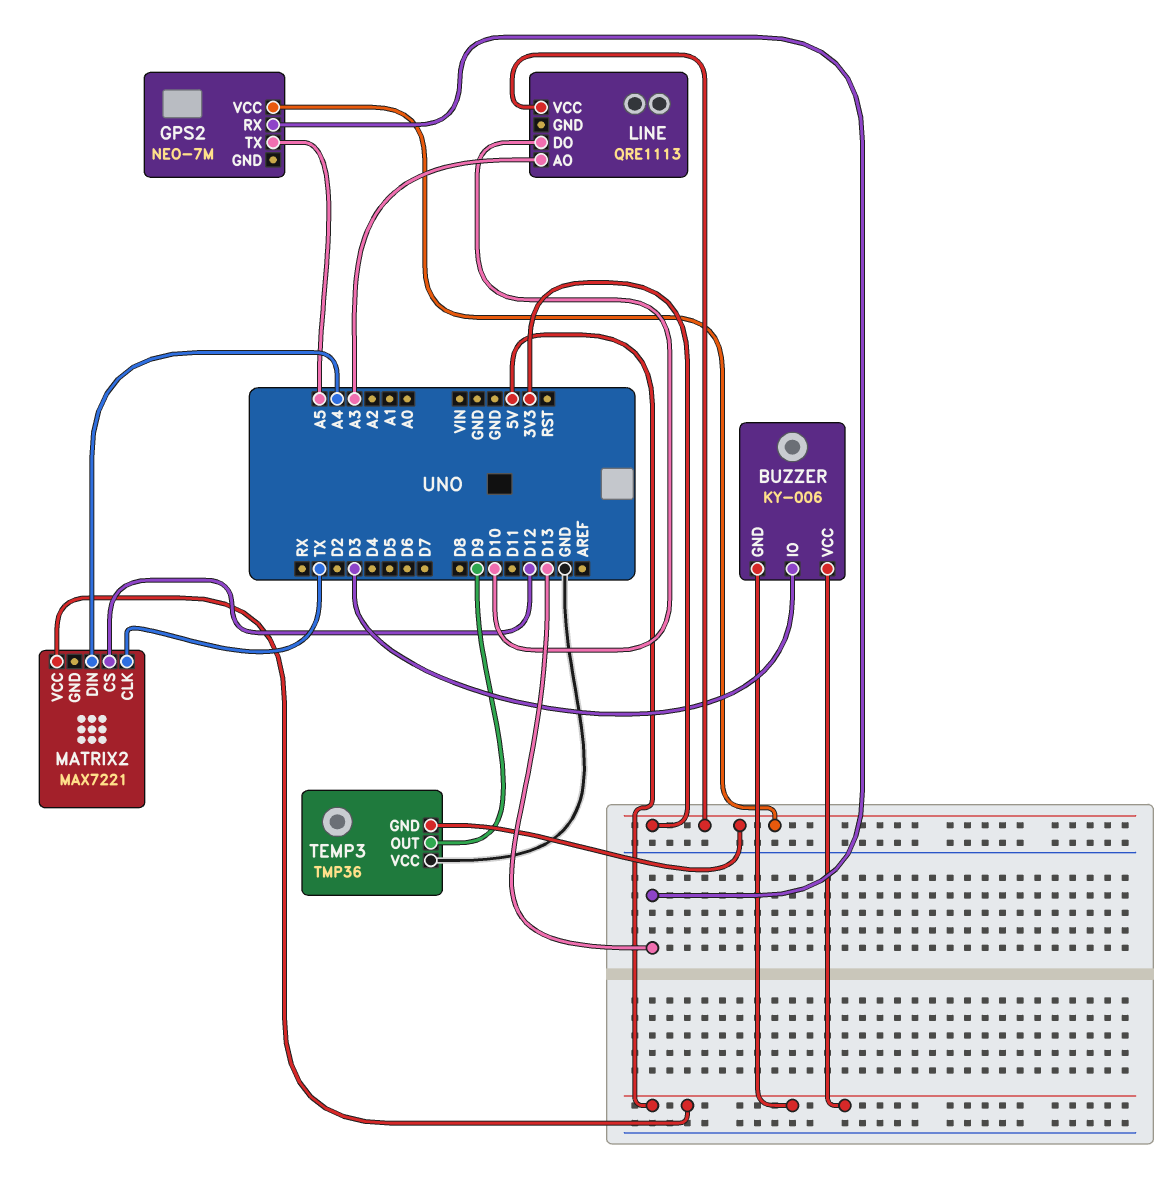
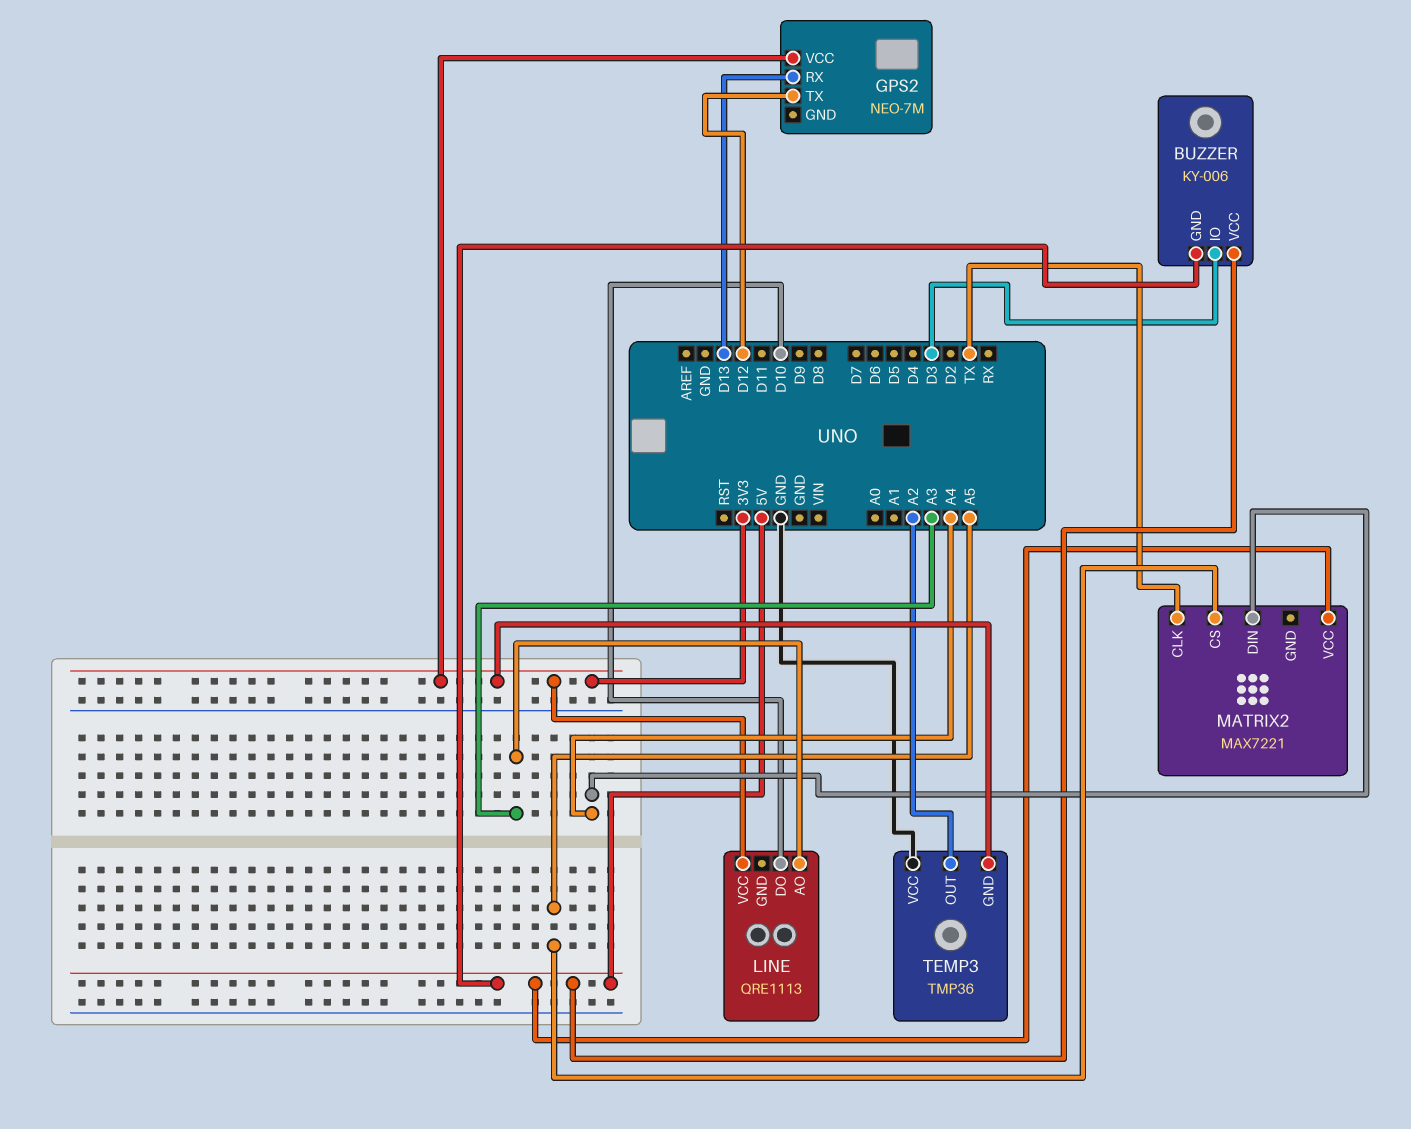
GPS2 pin TX: A5 -> D12
MATRIX2 pin CS: D12 -> A5
TEMP3 pin OUT: D9 -> A2

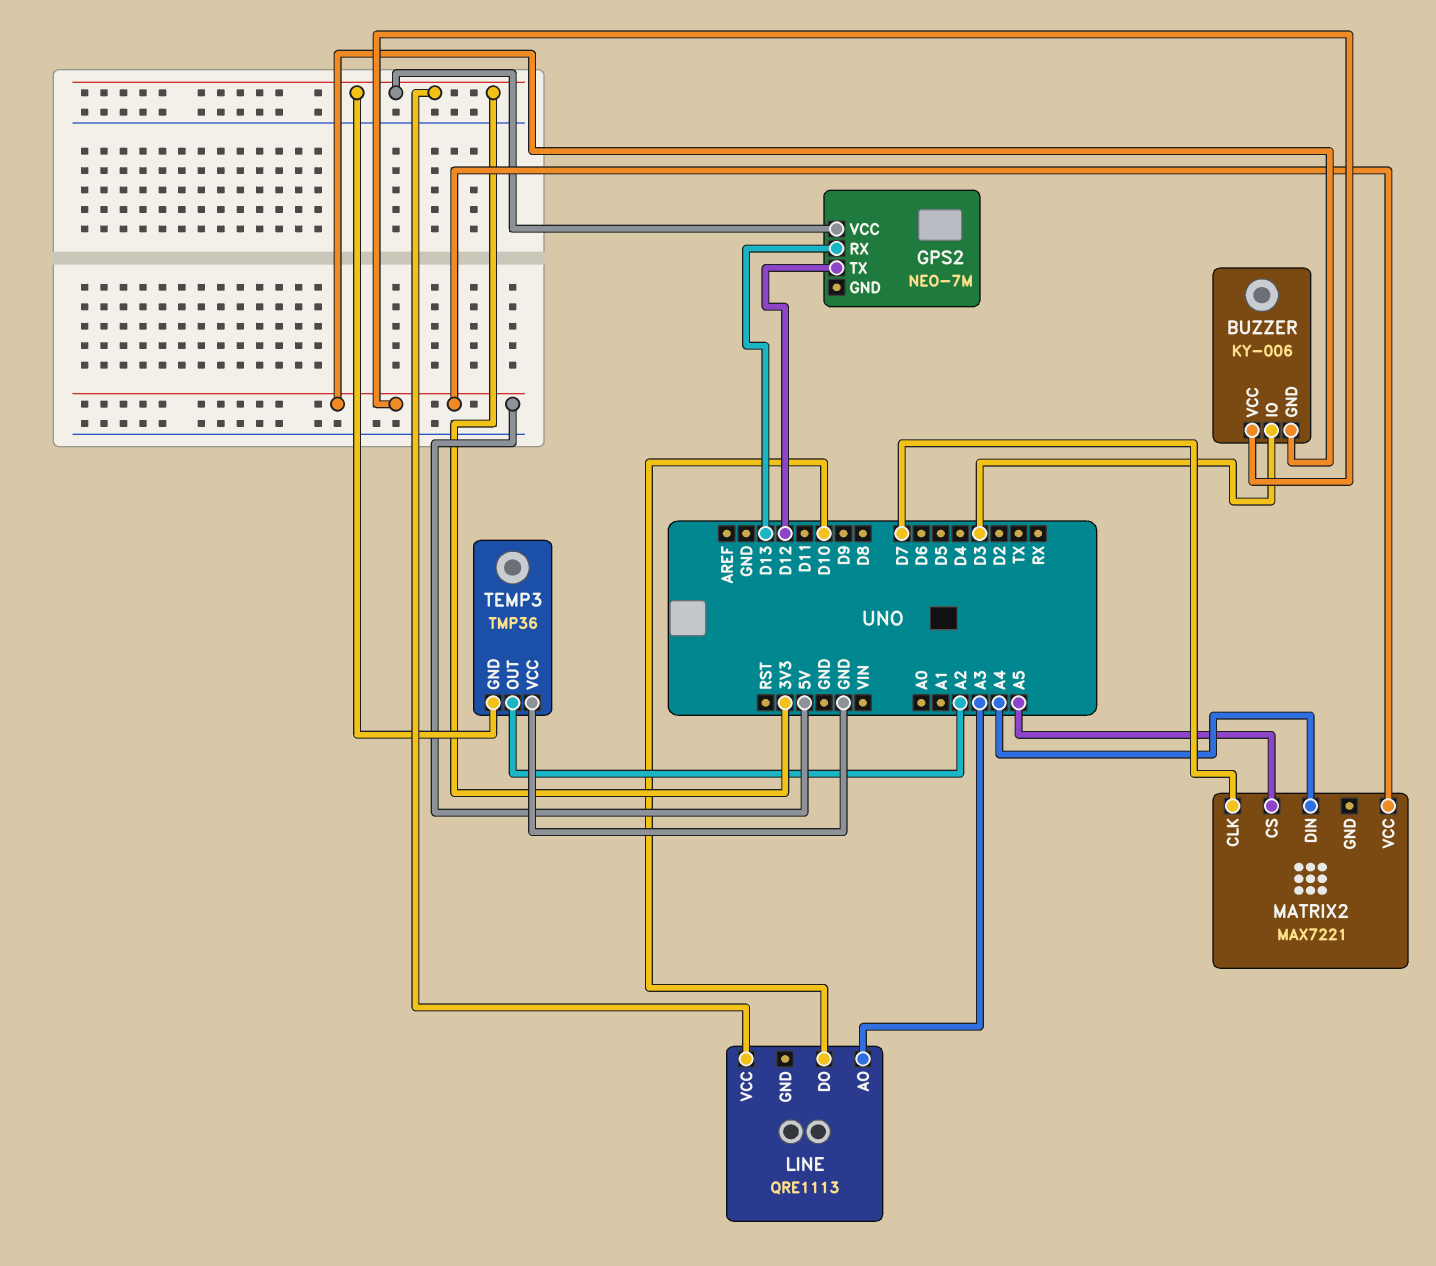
MATRIX2 pin CLK: TX -> D7

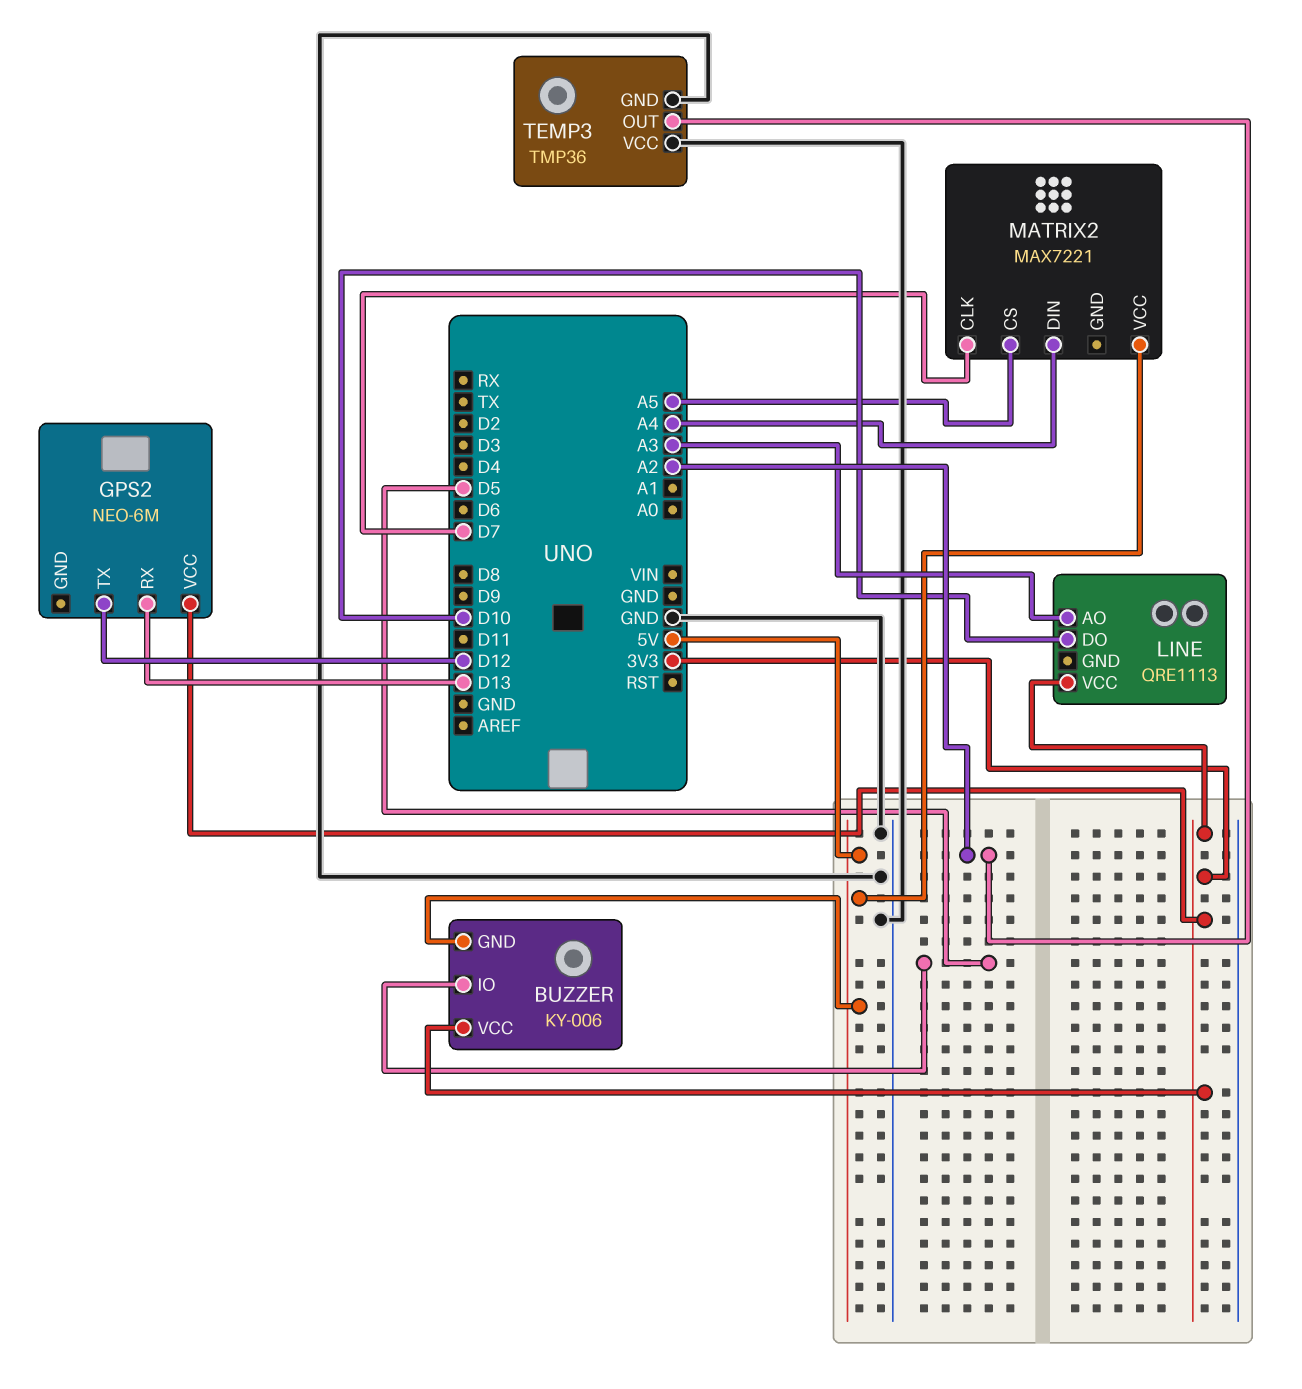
BUZZER pin IO: D3 -> D5
BUZZER pin VCC: 5V -> 3V3
GPS2: NEO-7M -> NEO-6M
TEMP3 pin GND: 3V3 -> GND

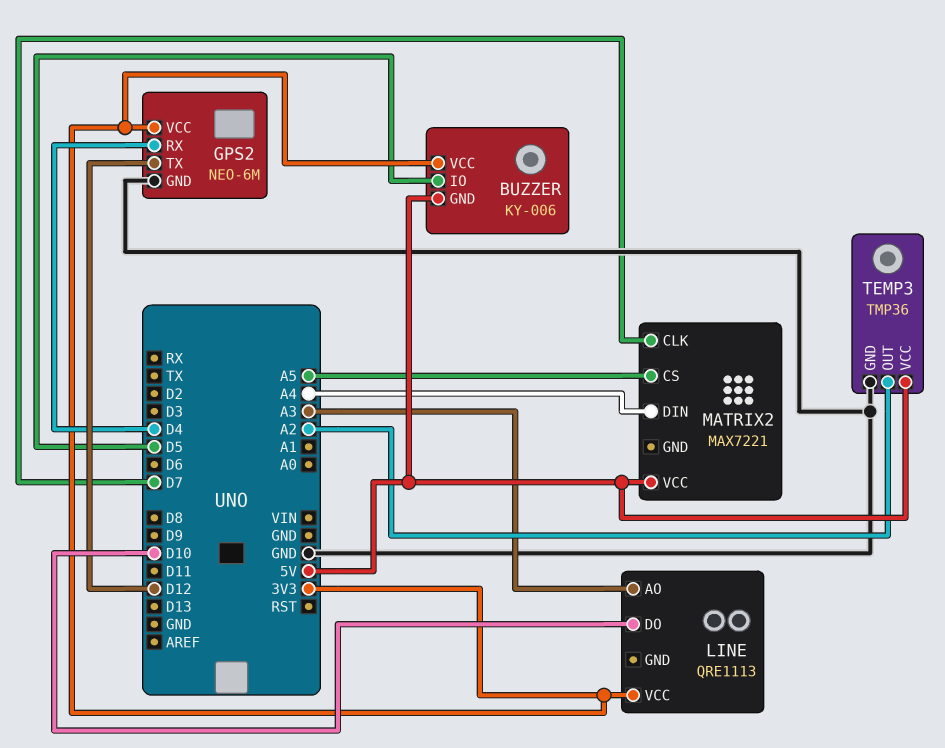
GPS2 pin GND: none -> GND
GPS2 pin RX: D13 -> D4
TEMP3 pin VCC: GND -> 5V

